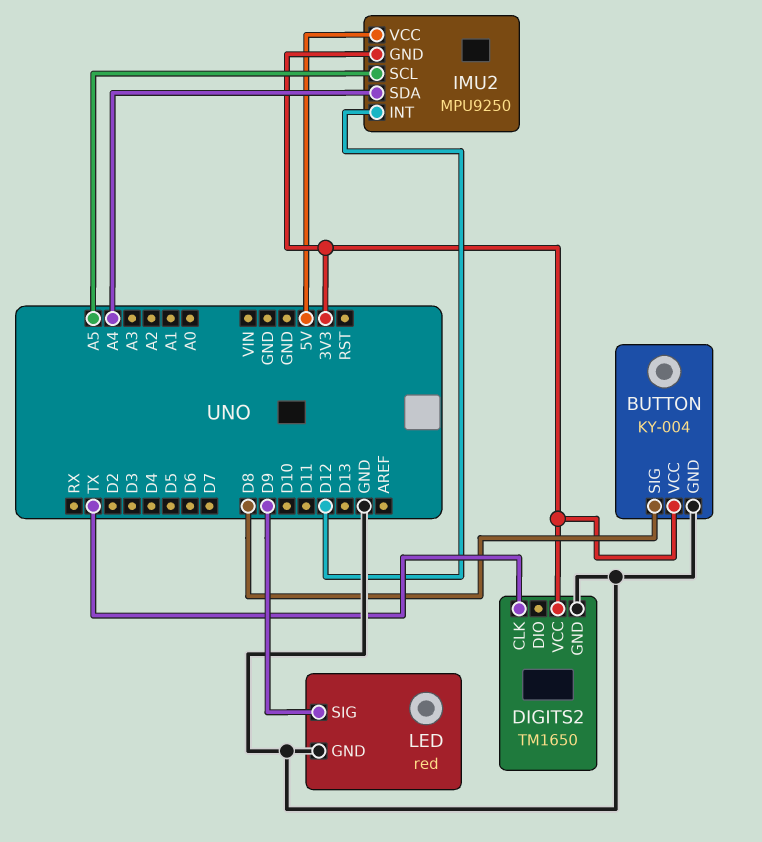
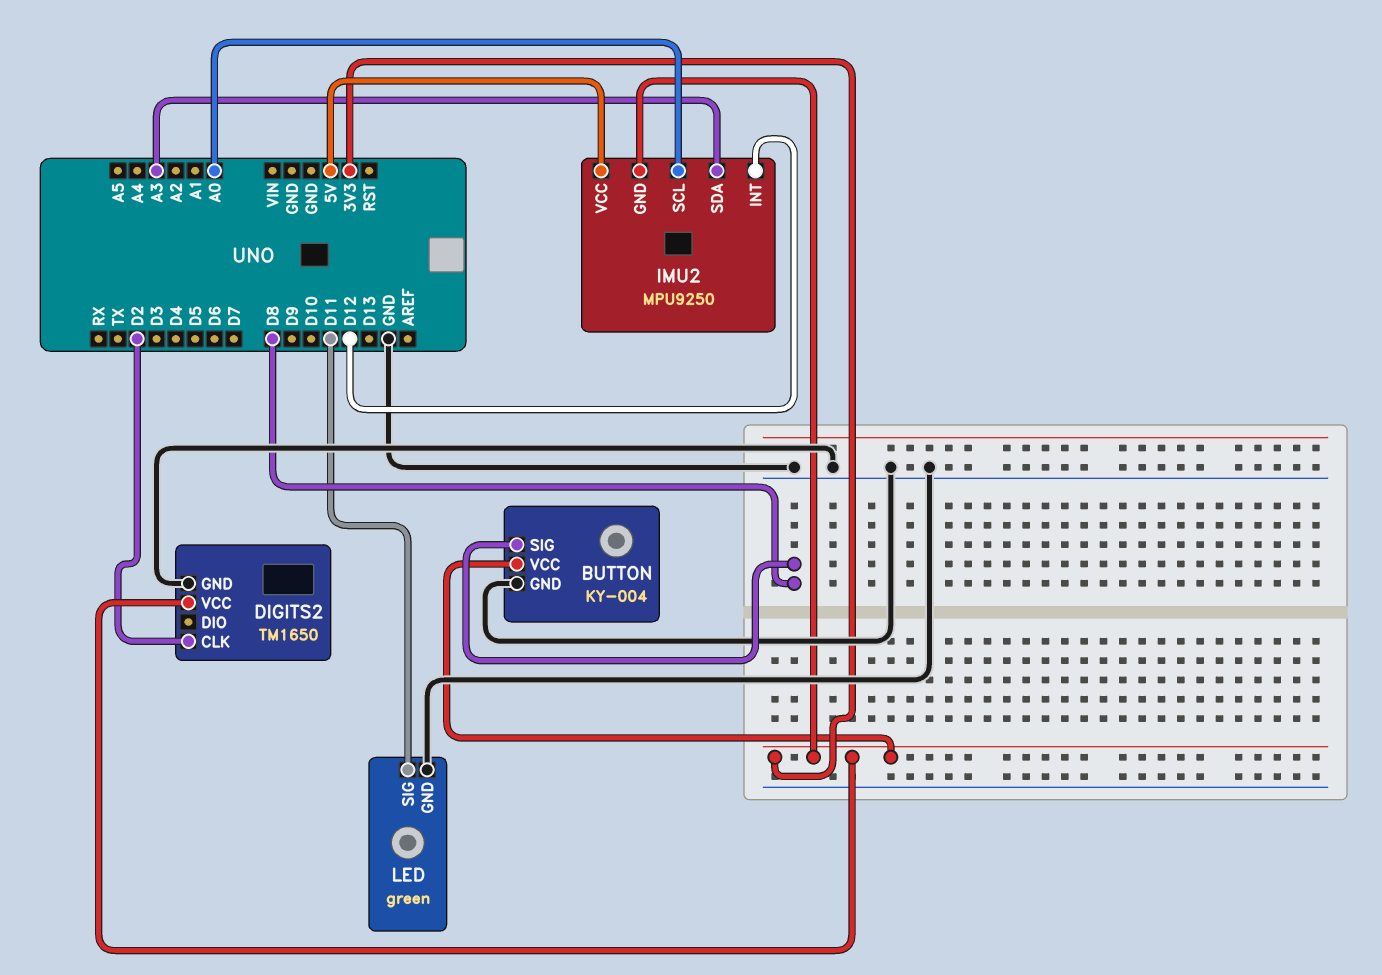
DIGITS2 pin CLK: TX -> D2
IMU2 pin SCL: A5 -> A0
IMU2 pin SDA: A4 -> A3
LED: red -> green
LED pin SIG: D9 -> D11

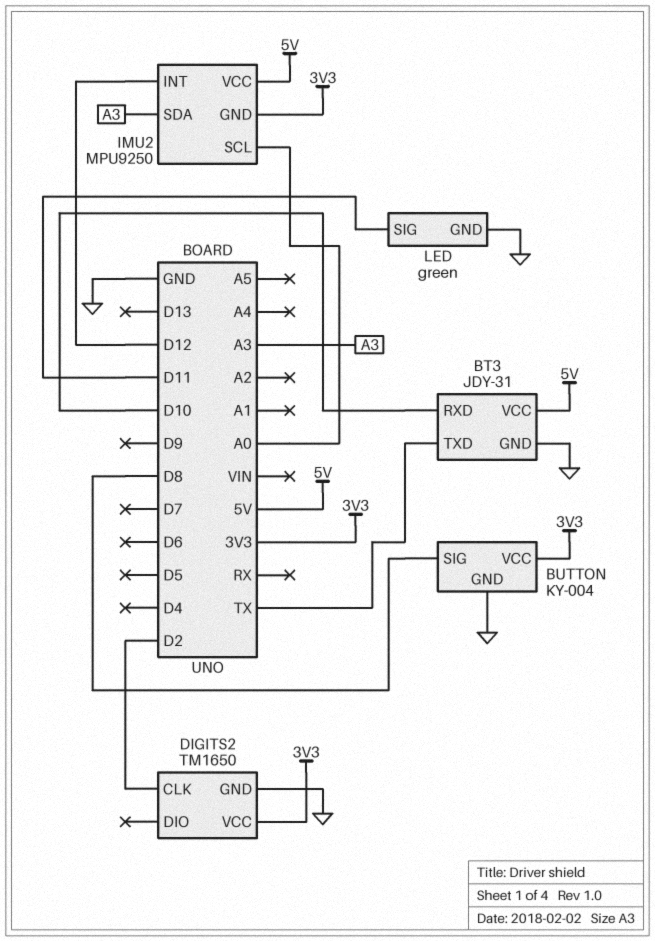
BT3: none -> JDY-31
BT3 pin GND: none -> GND
BT3 pin RXD: none -> D10
BT3 pin TXD: none -> TX
BT3 pin VCC: none -> 5V

